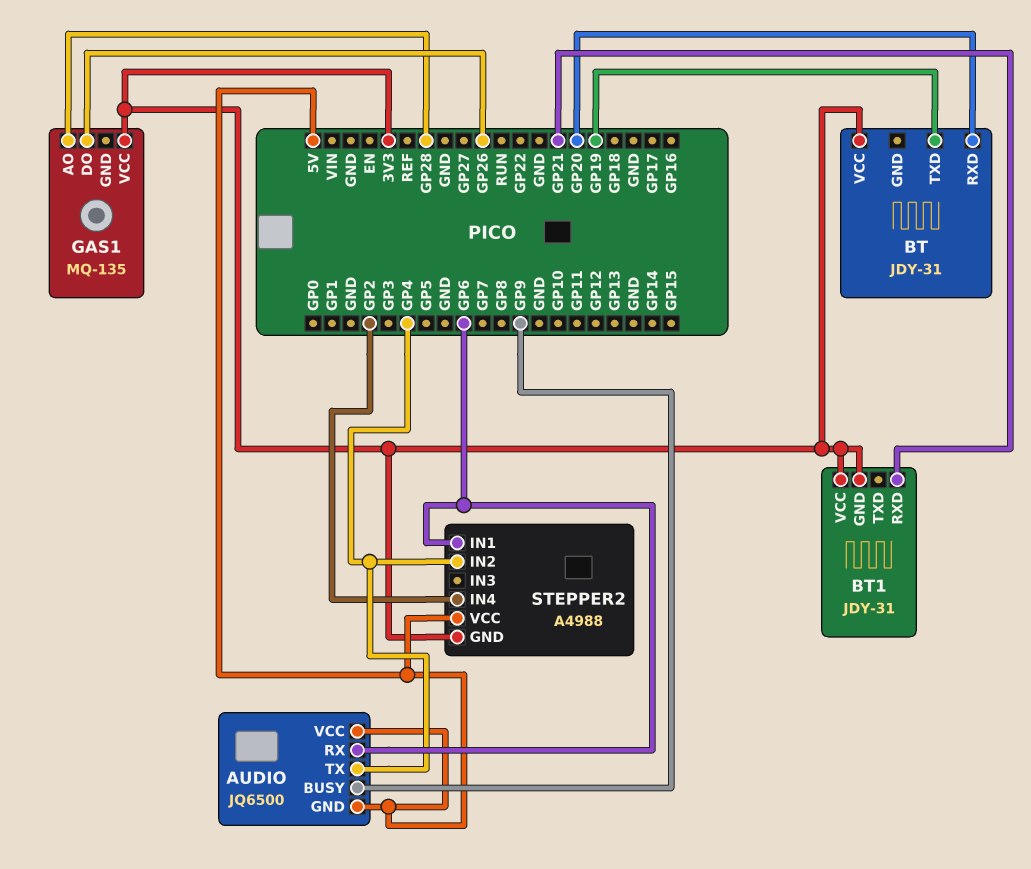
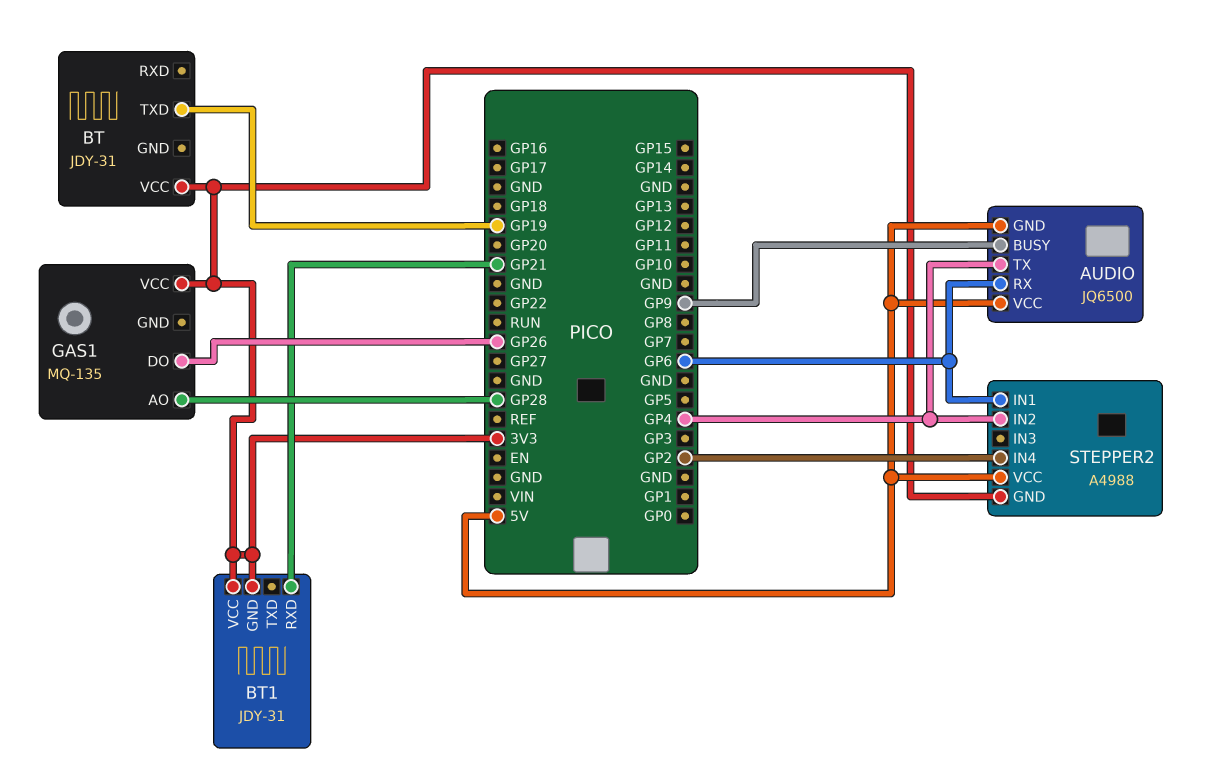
BT pin RXD: GP20 -> none

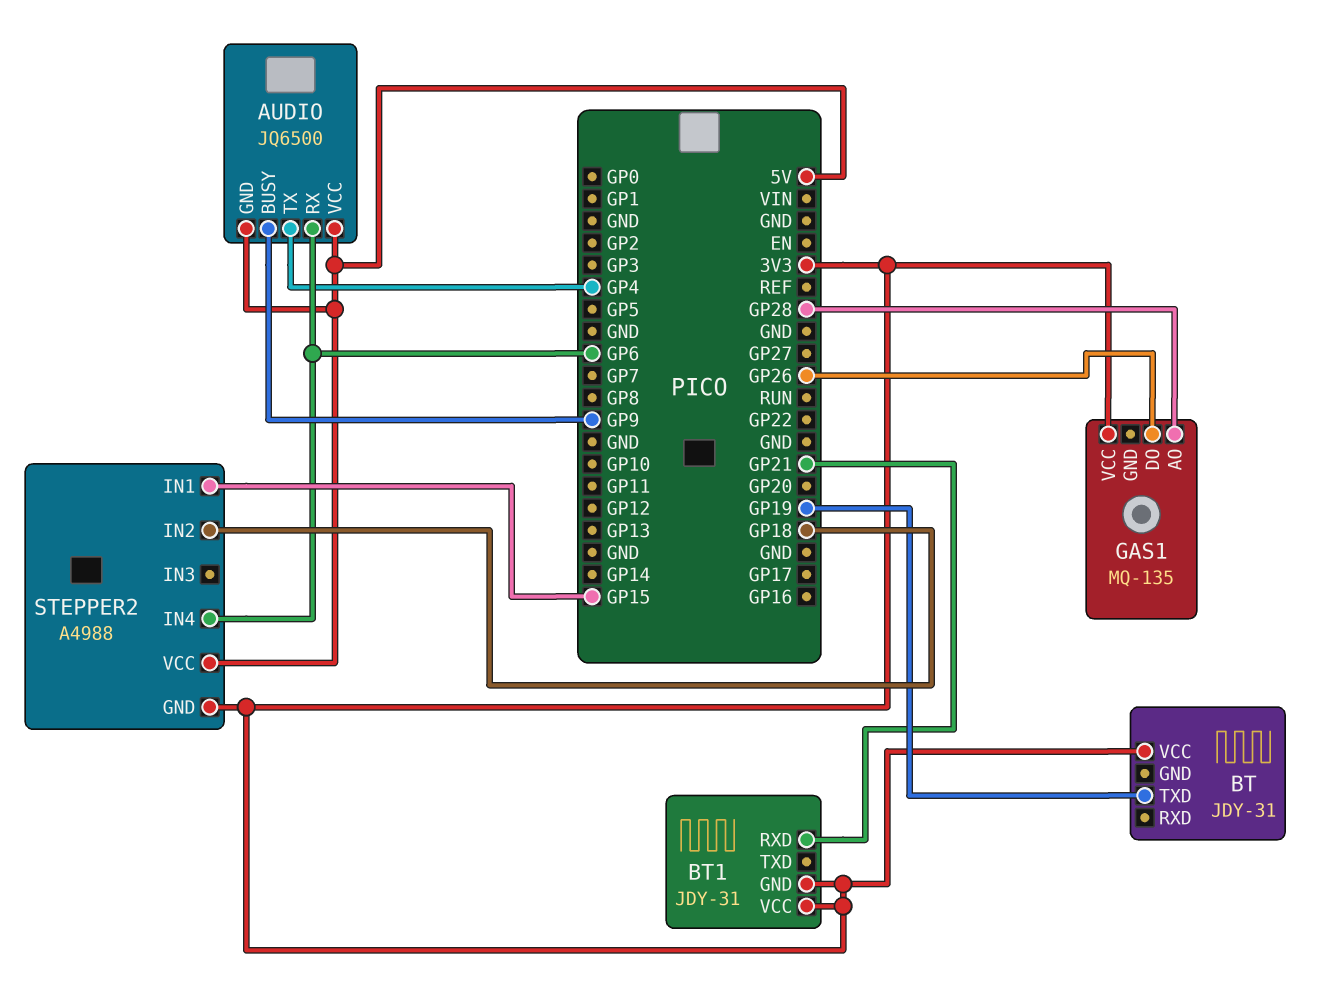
STEPPER2 pin IN1: GP6 -> GP15
STEPPER2 pin IN2: GP4 -> GP18
STEPPER2 pin IN4: GP2 -> GP6

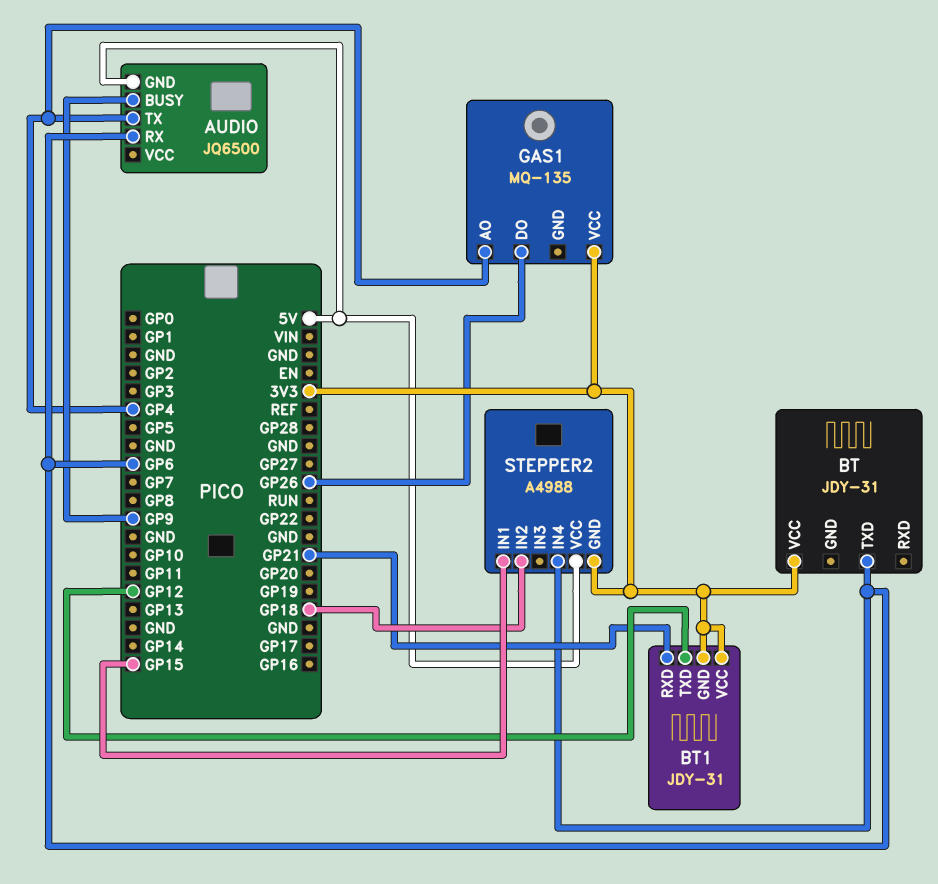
AUDIO pin VCC: 5V -> none
BT pin TXD: GP19 -> GP6
BT1 pin TXD: none -> GP12
GAS1 pin AO: GP28 -> GP4

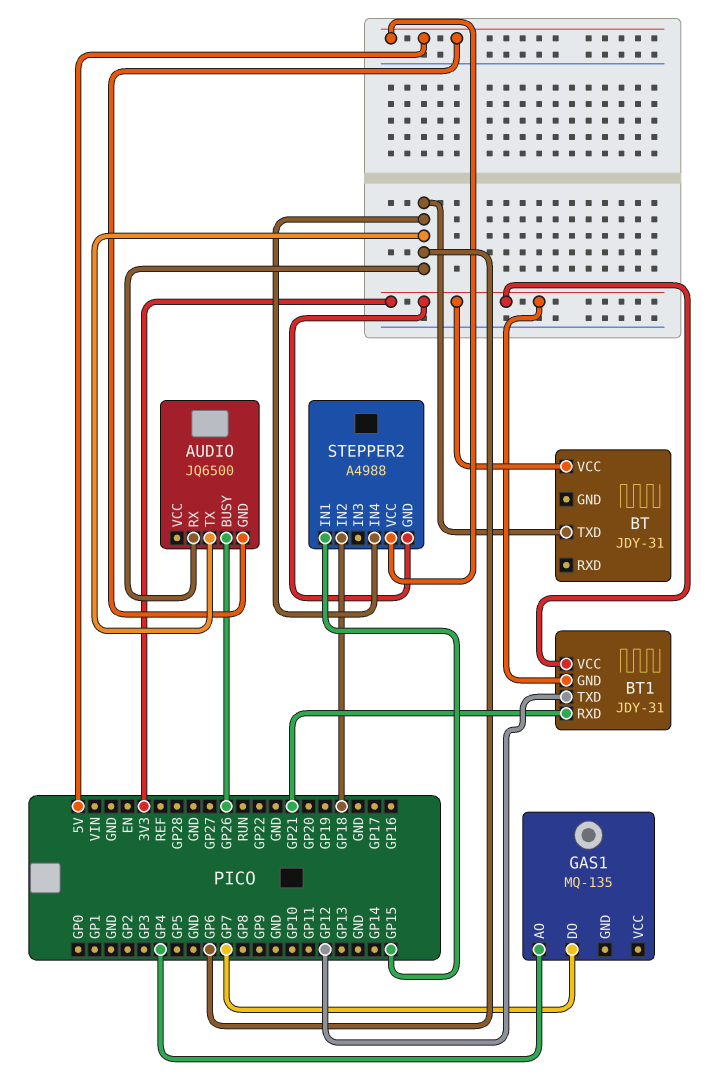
AUDIO pin BUSY: GP9 -> GP26
AUDIO pin TX: GP4 -> GP6
GAS1 pin DO: GP26 -> GP7
GAS1 pin VCC: 3V3 -> none

